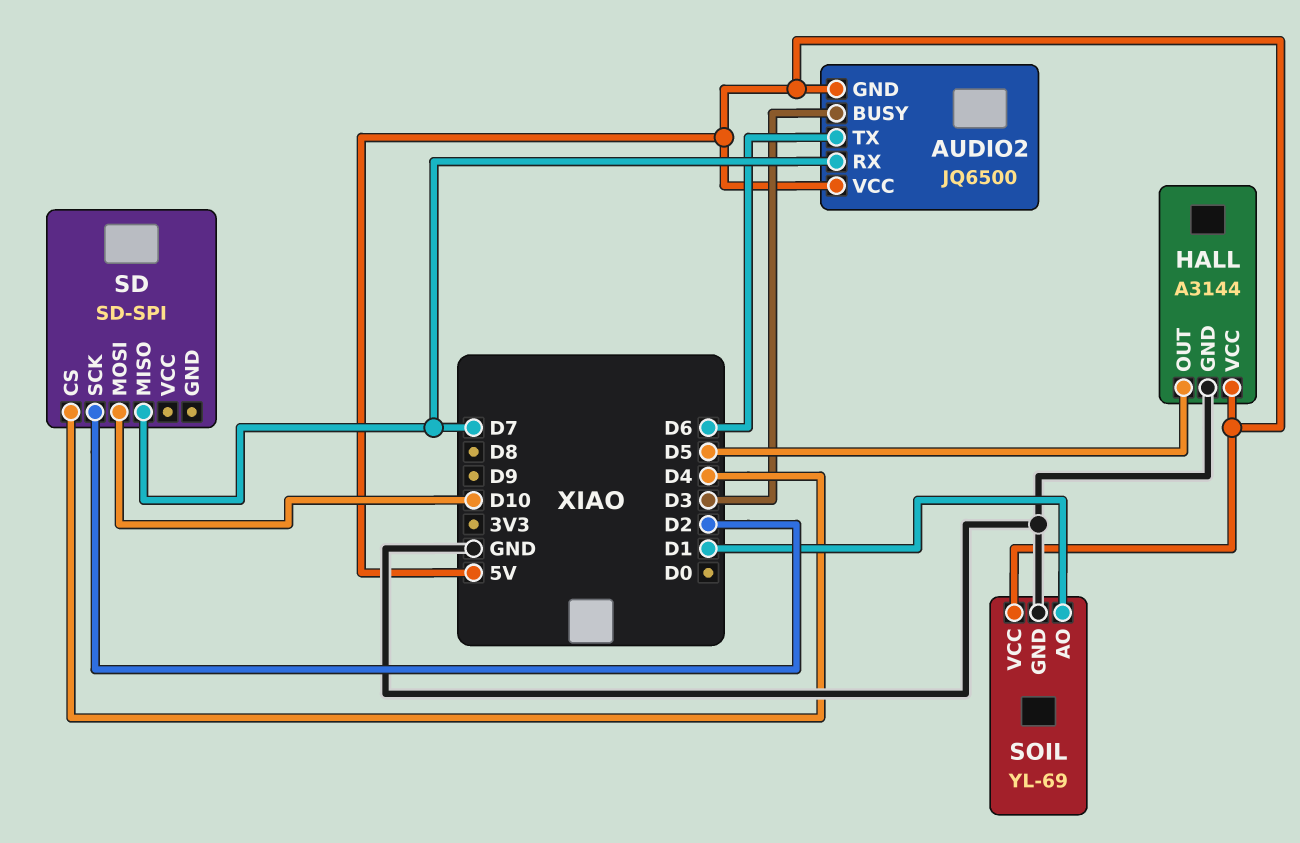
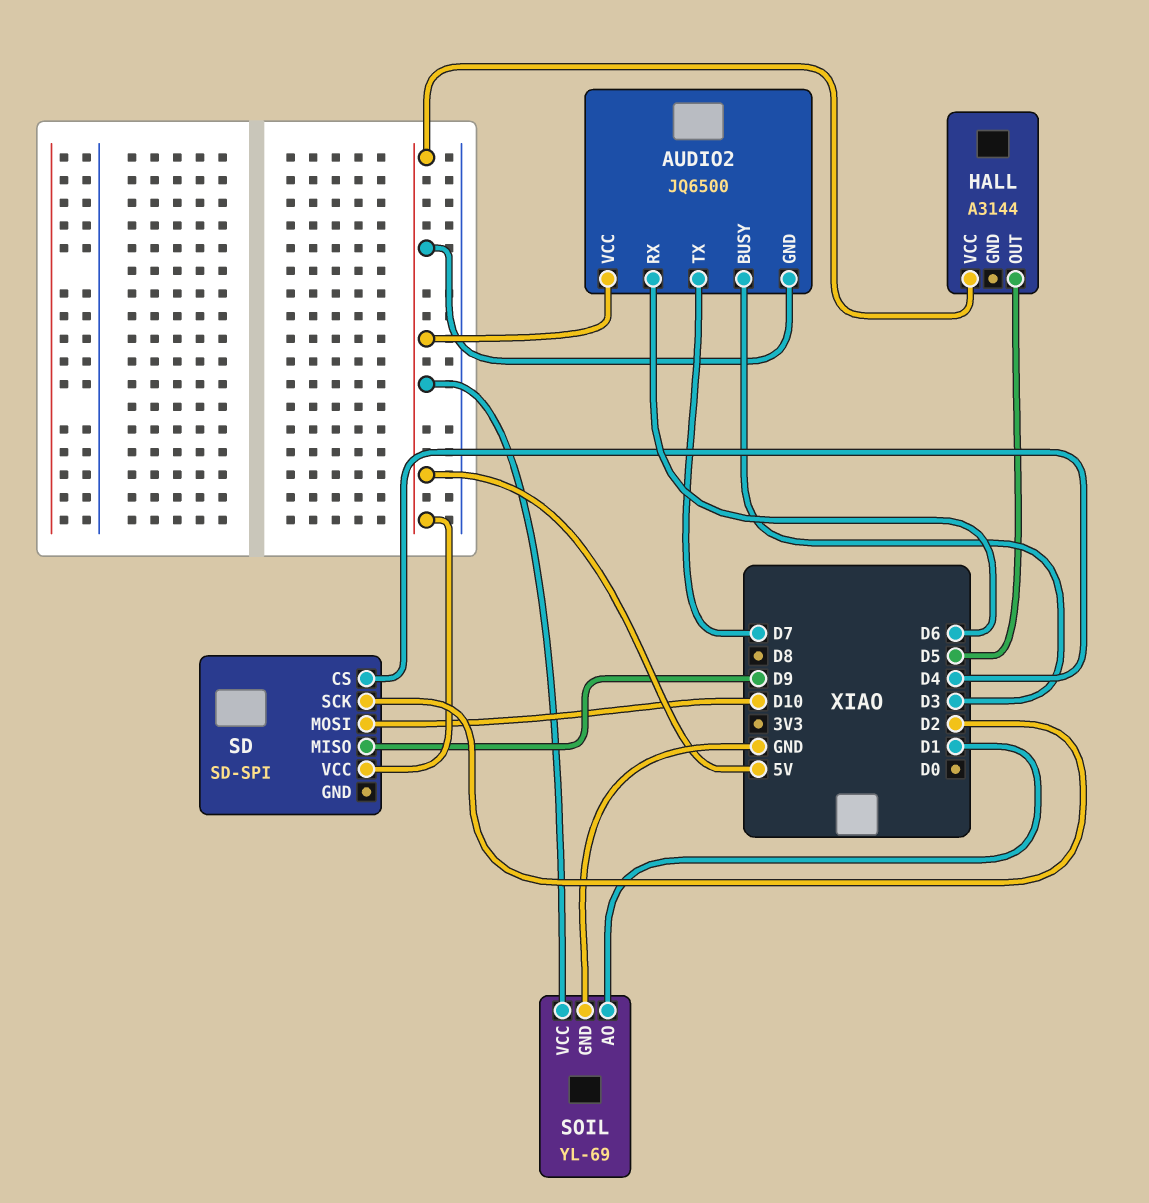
AUDIO2 pin RX: D7 -> D6
AUDIO2 pin TX: D6 -> D7
HALL pin GND: GND -> none
SD pin MISO: D7 -> D9
SD pin VCC: none -> 5V

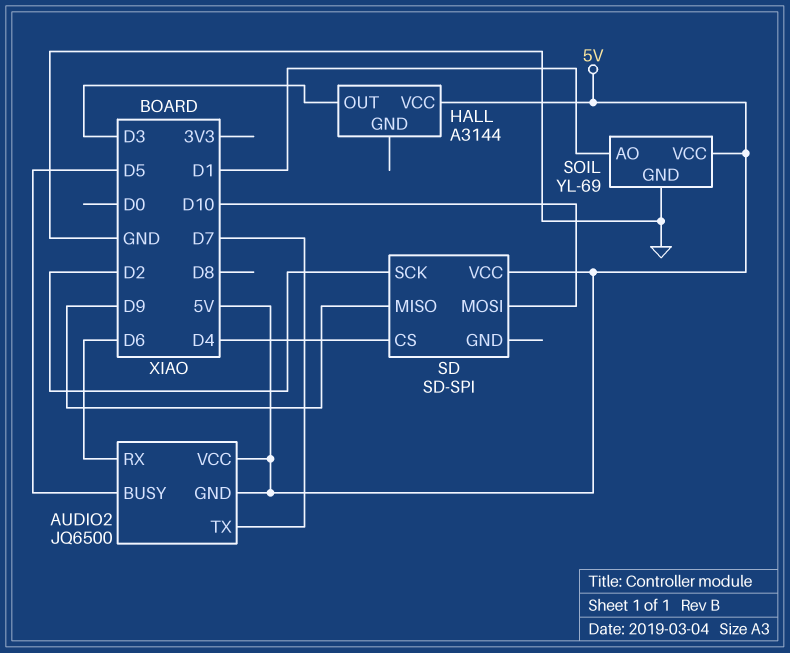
AUDIO2 pin BUSY: D3 -> D5
HALL pin OUT: D5 -> D3

